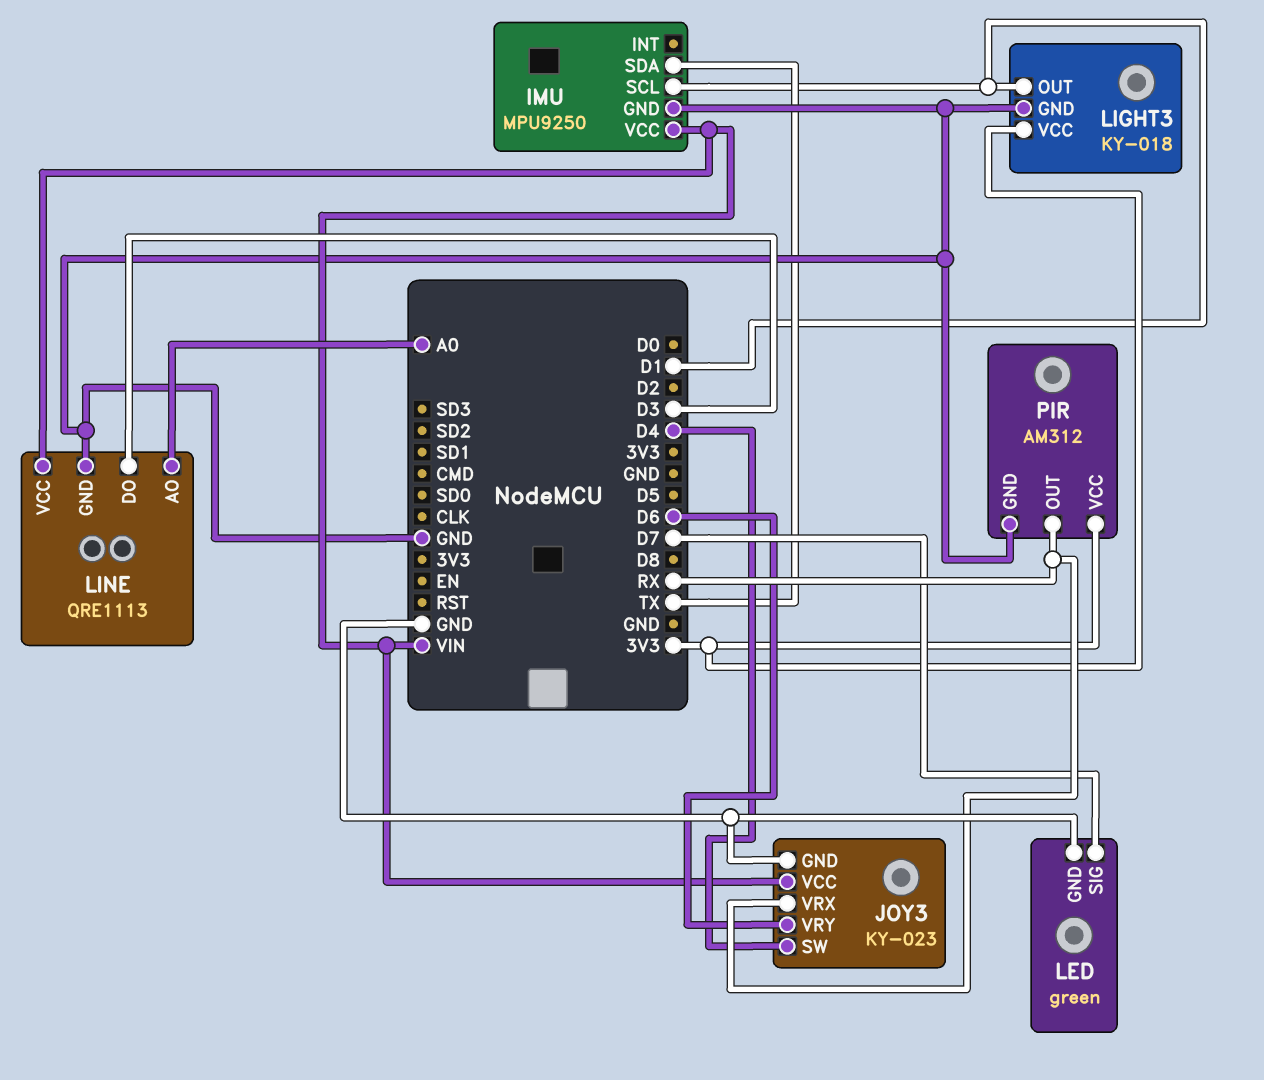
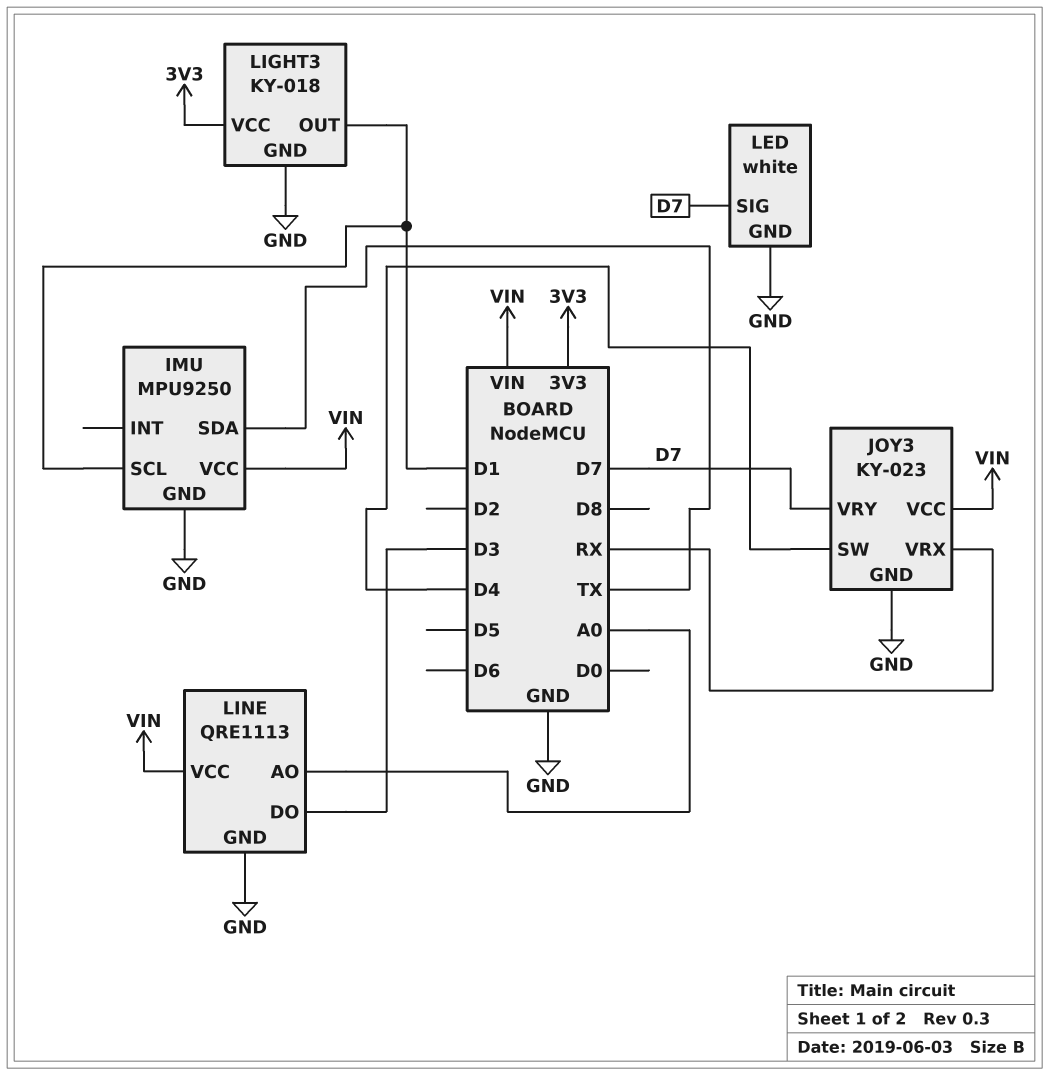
JOY3 pin VRY: D6 -> D7
LED: green -> white
PIR: AM312 -> none
PIR pin GND: GND -> none
PIR pin OUT: RX -> none
PIR pin VCC: 3V3 -> none

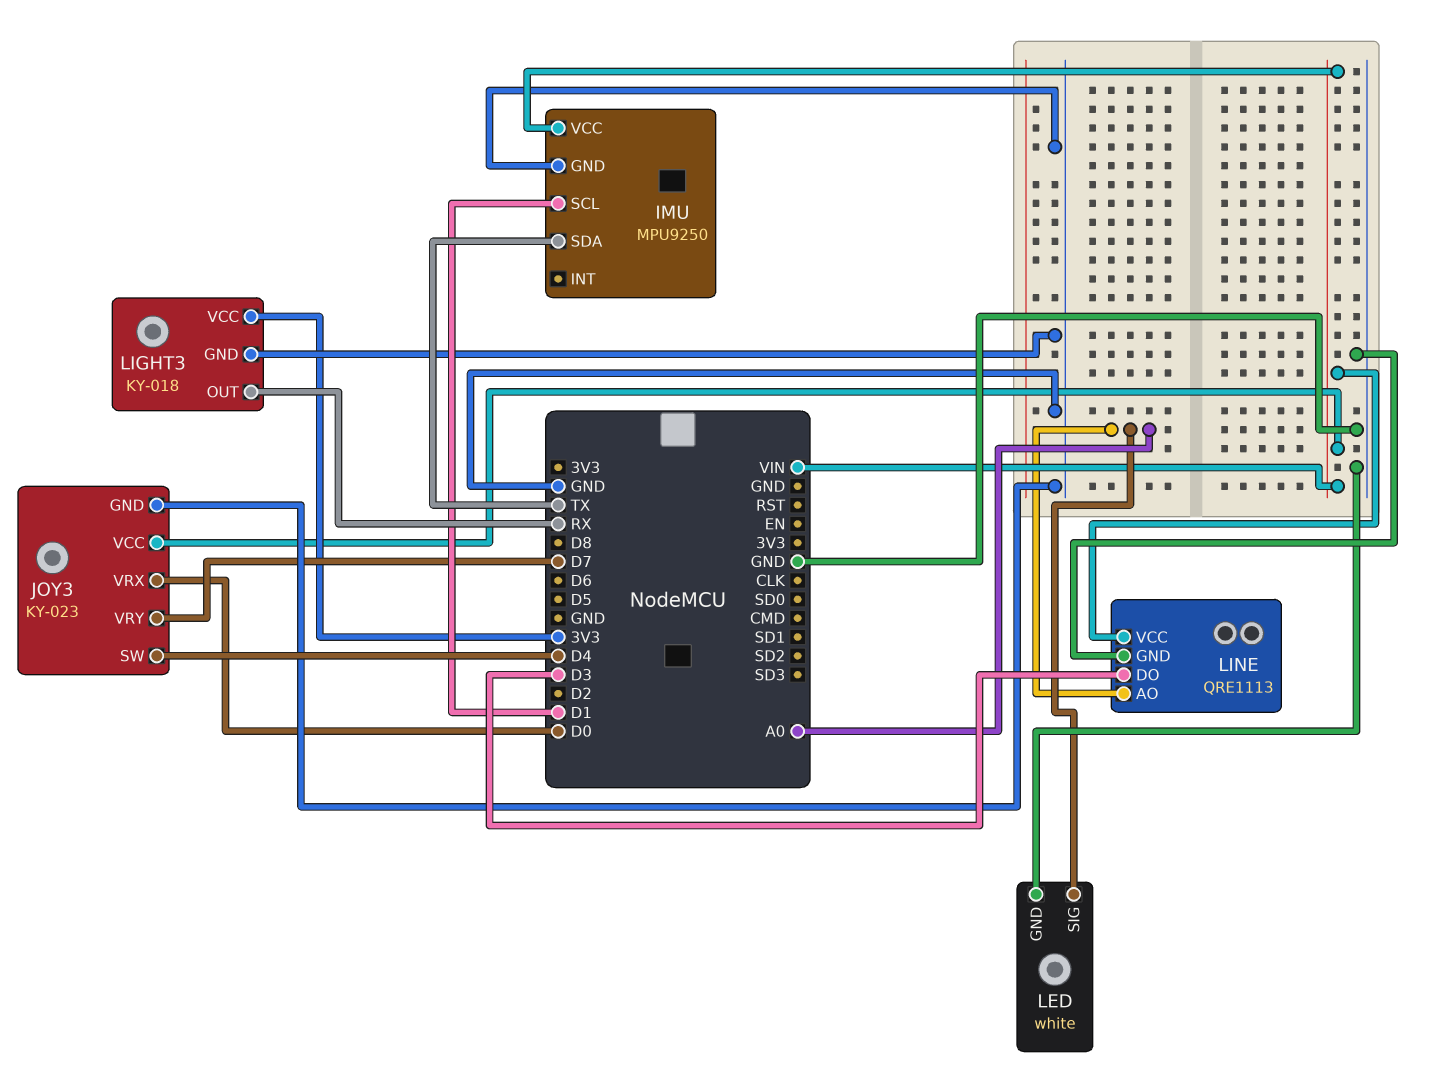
JOY3 pin VRX: RX -> D0
LED pin SIG: D7 -> A0
LIGHT3 pin OUT: D1 -> RX

